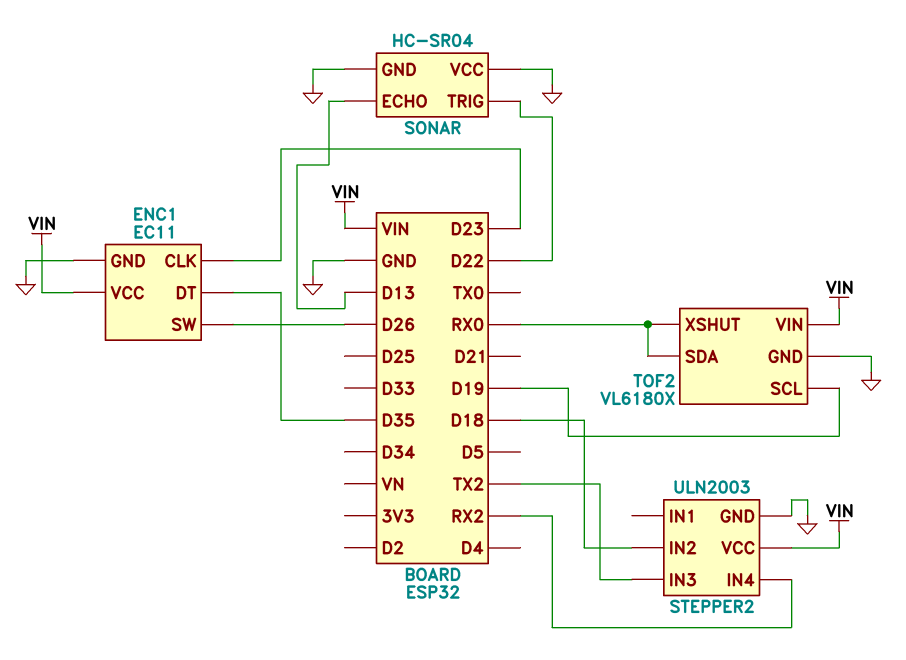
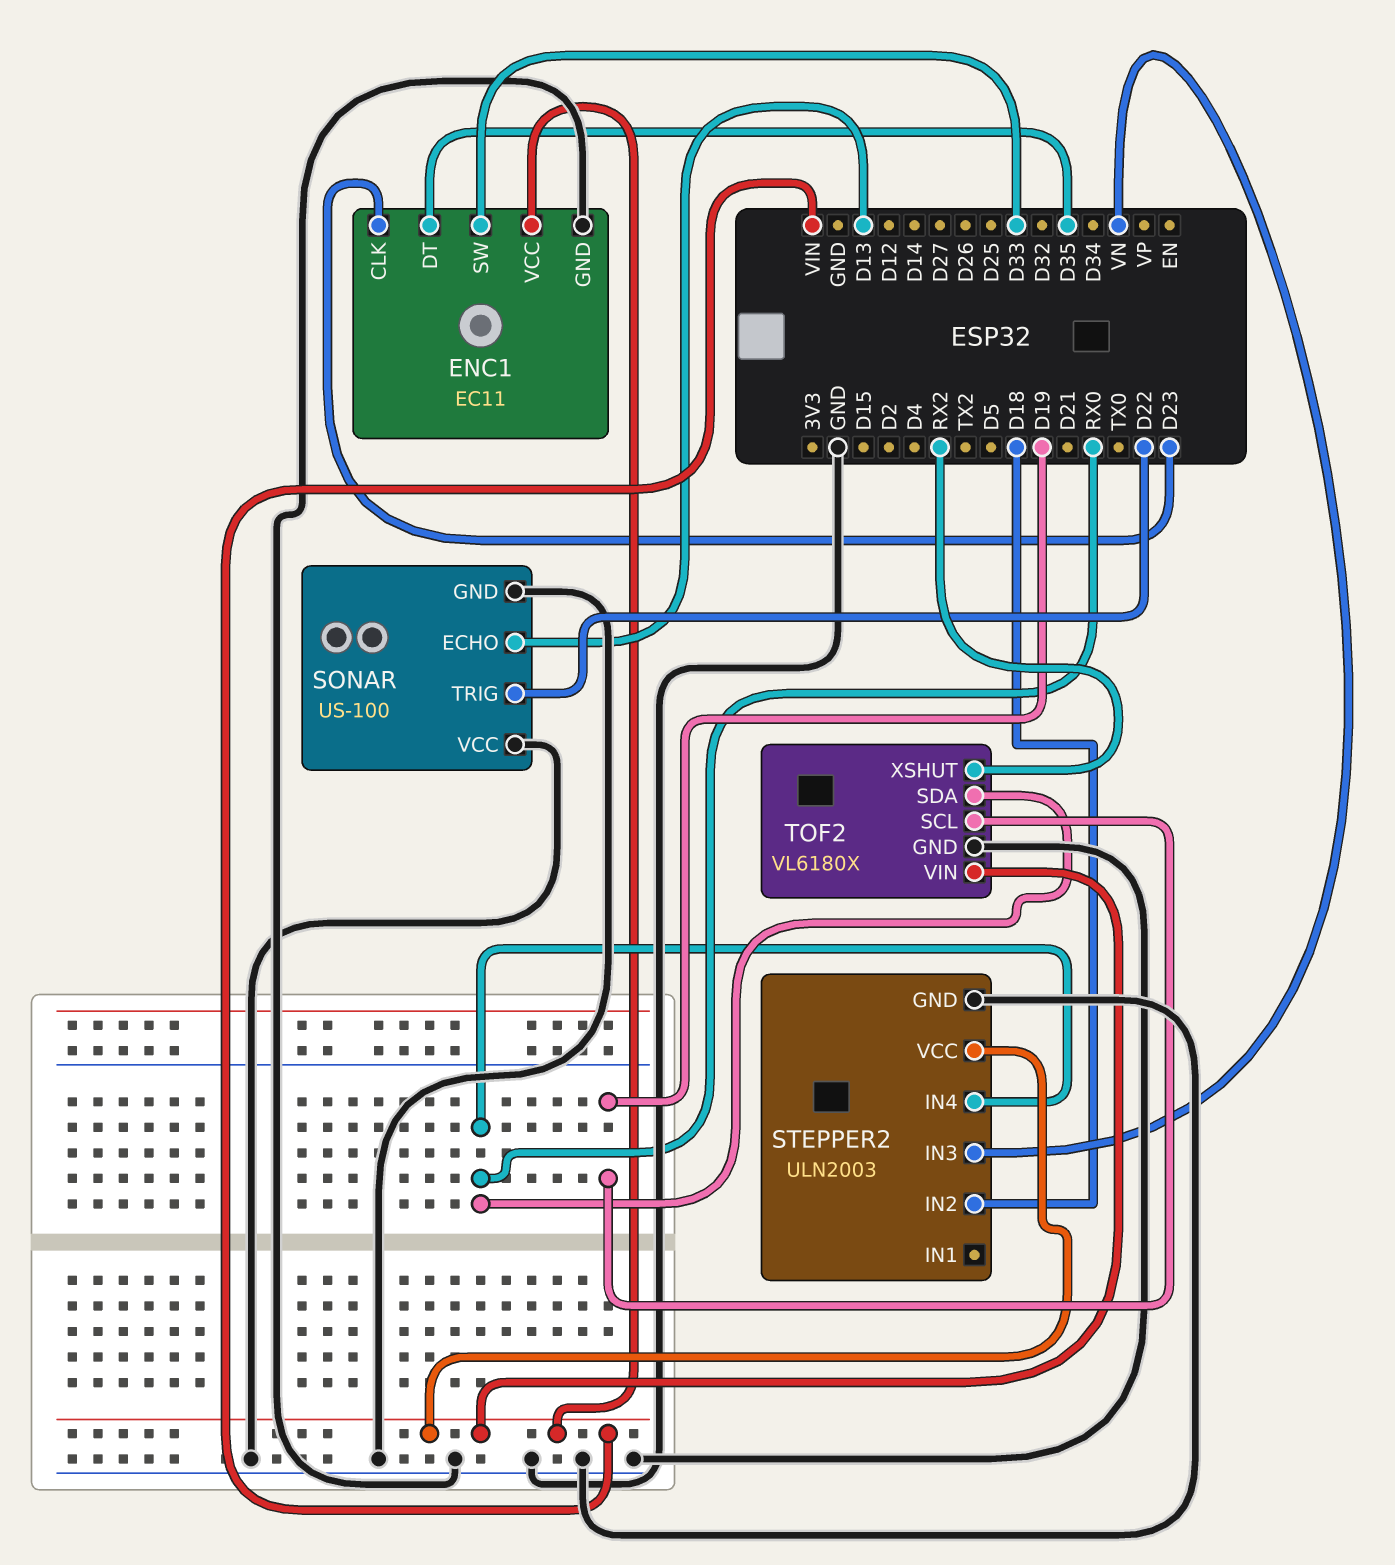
ENC1 pin SW: D26 -> D33
SONAR: HC-SR04 -> US-100
STEPPER2 pin IN3: TX2 -> VN
STEPPER2 pin IN4: RX2 -> RX0
TOF2 pin XSHUT: RX0 -> RX2

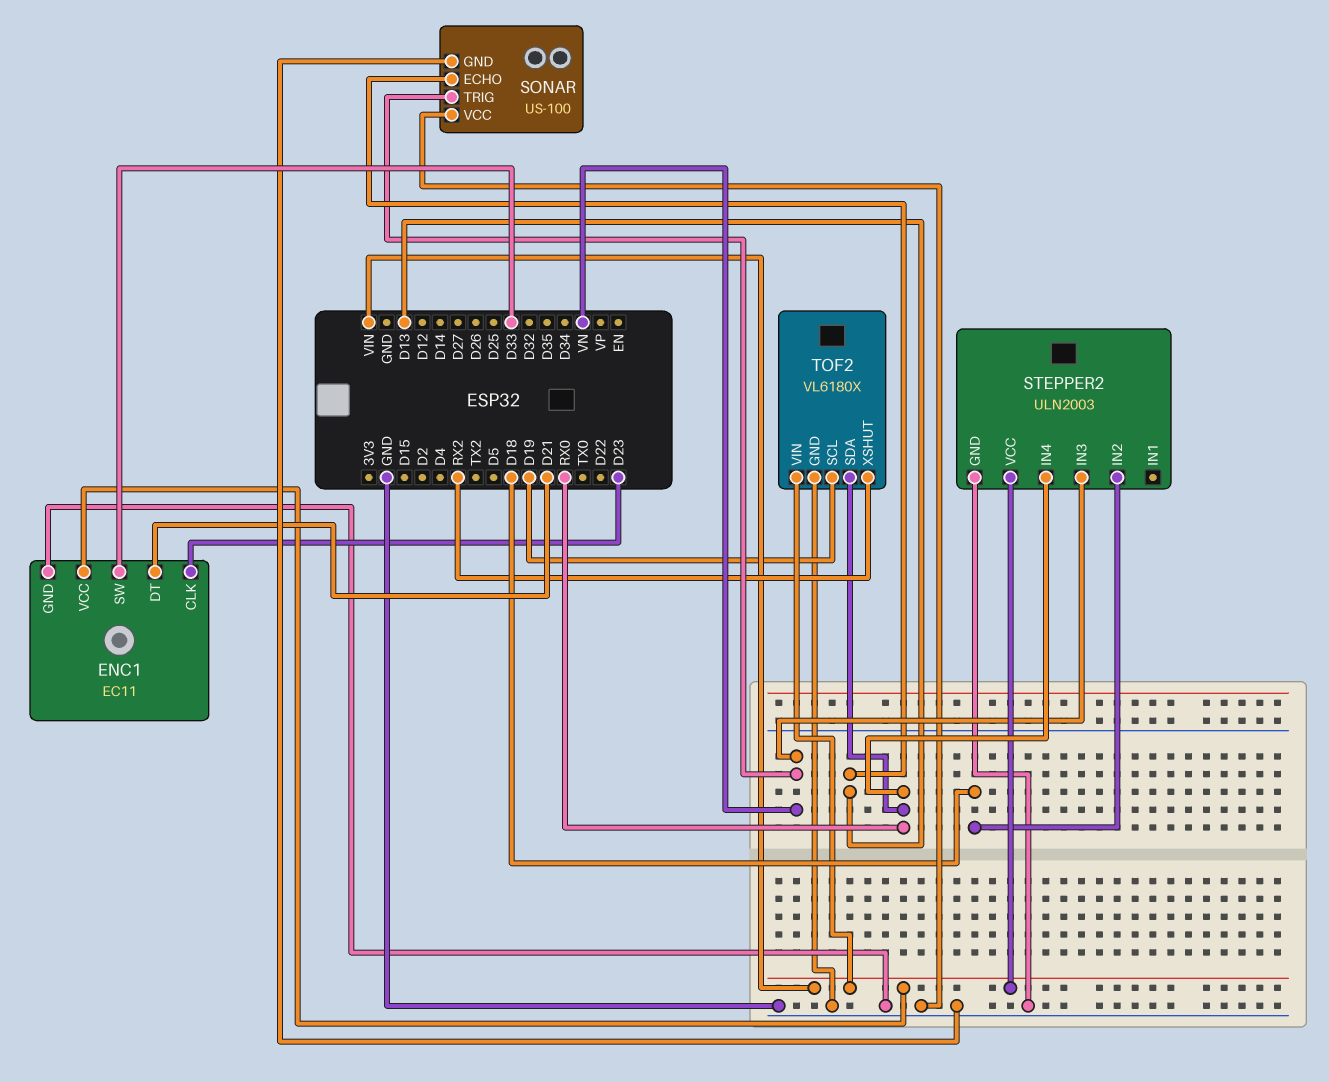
ENC1 pin DT: D35 -> D21
SONAR pin TRIG: D22 -> VN

